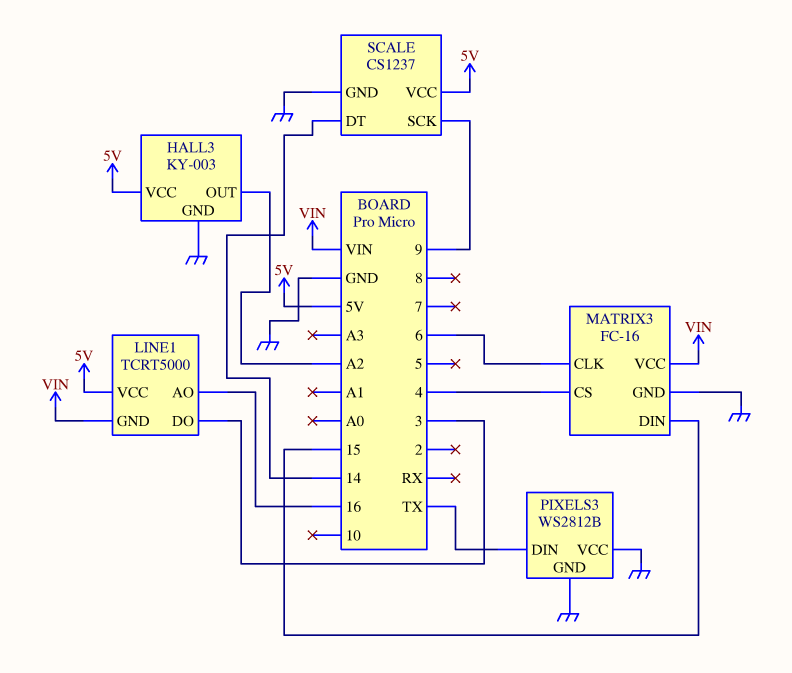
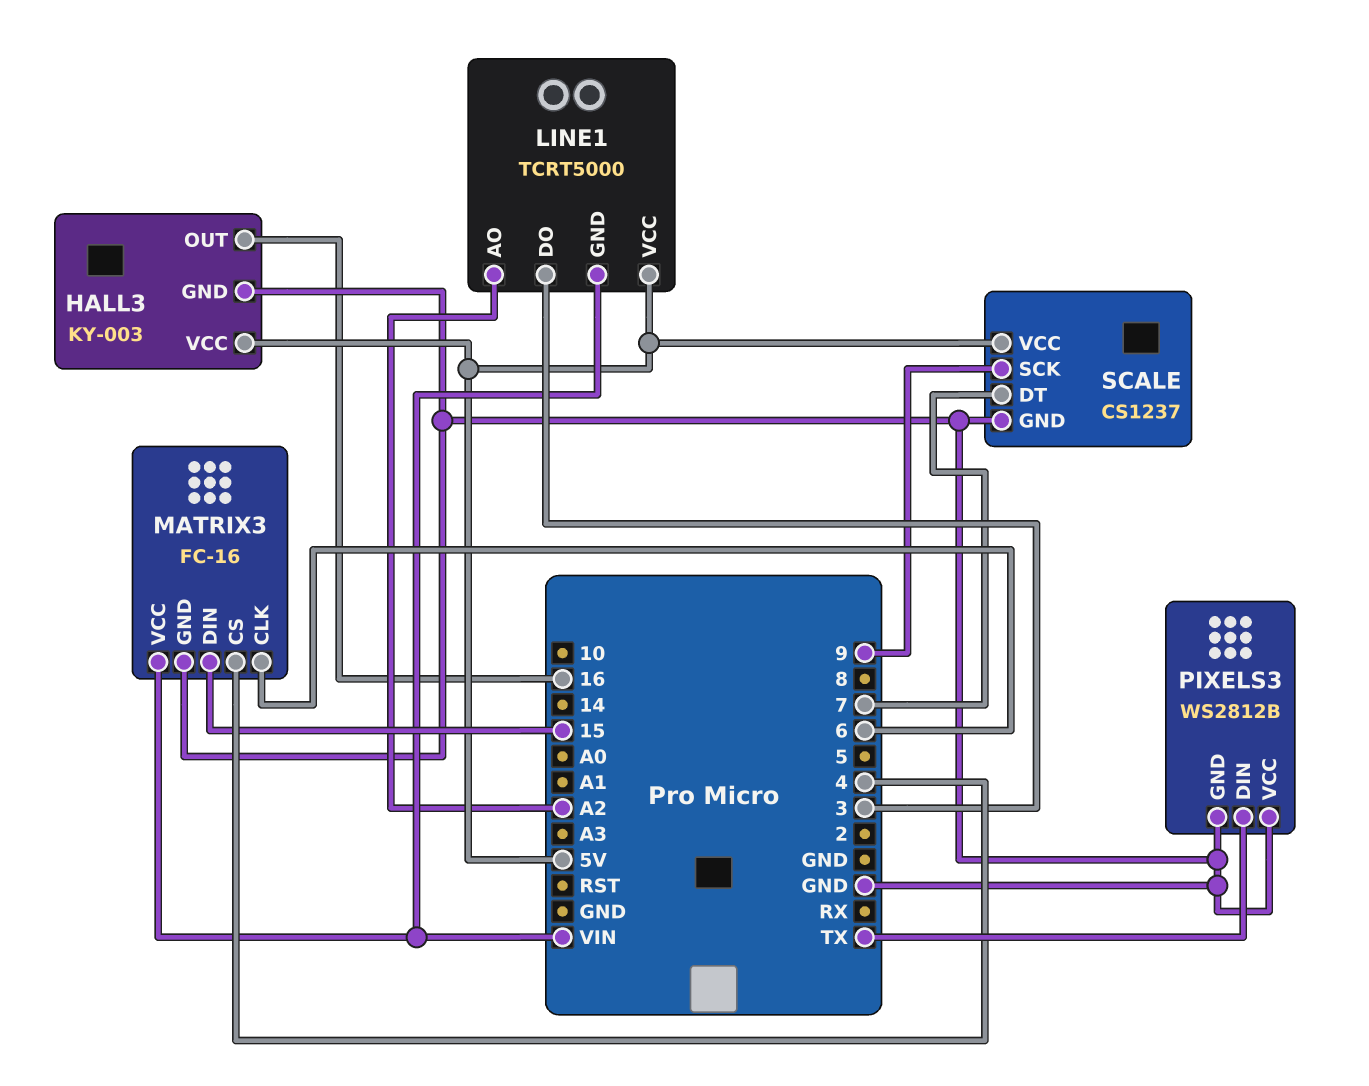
HALL3 pin OUT: A2 -> 16
LINE1 pin AO: 16 -> A2
SCALE pin DT: 14 -> 7

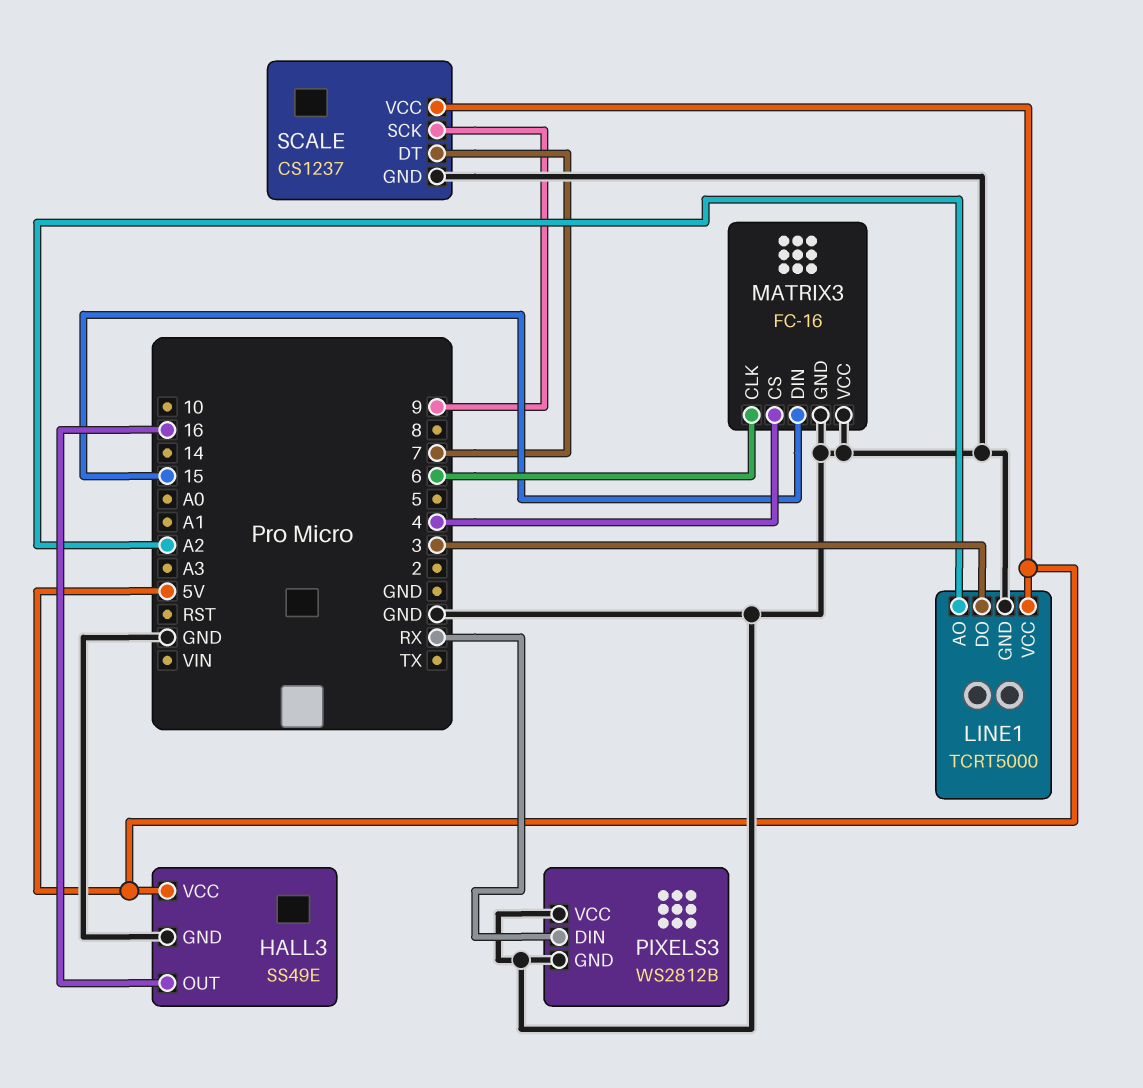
HALL3: KY-003 -> SS49E
LINE1 pin GND: VIN -> GND
MATRIX3 pin VCC: VIN -> GND
PIXELS3 pin DIN: TX -> RX

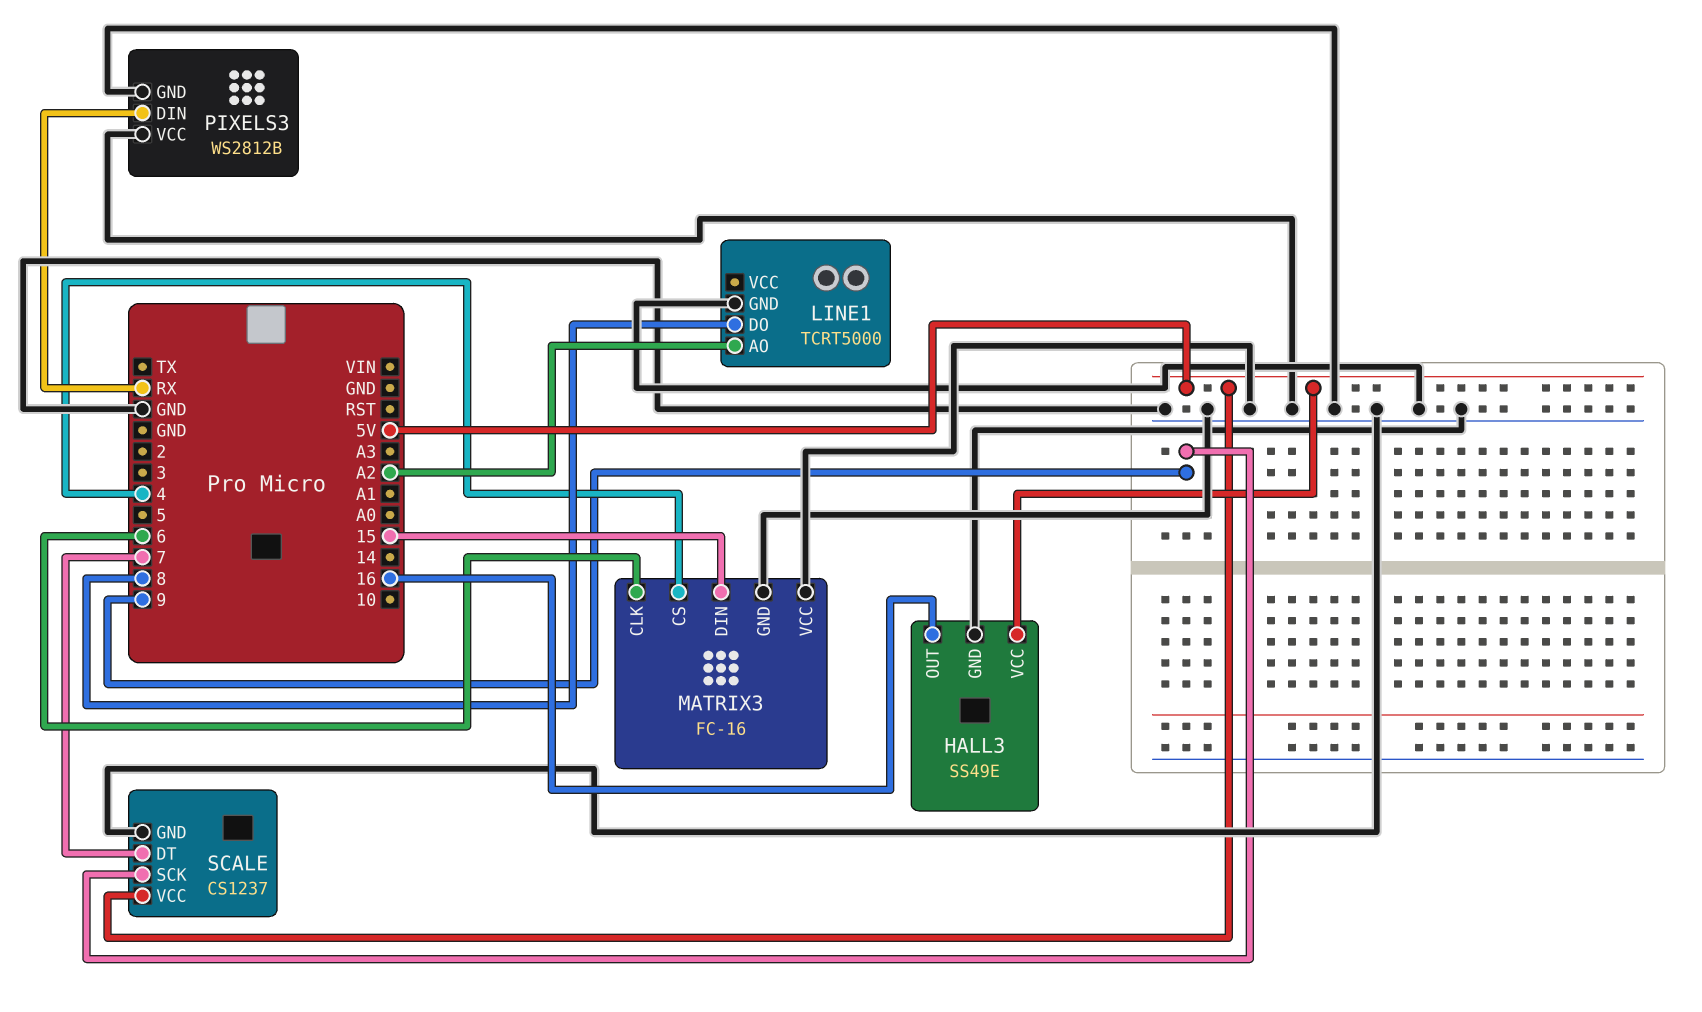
LINE1 pin DO: 3 -> 8
LINE1 pin VCC: 5V -> none

